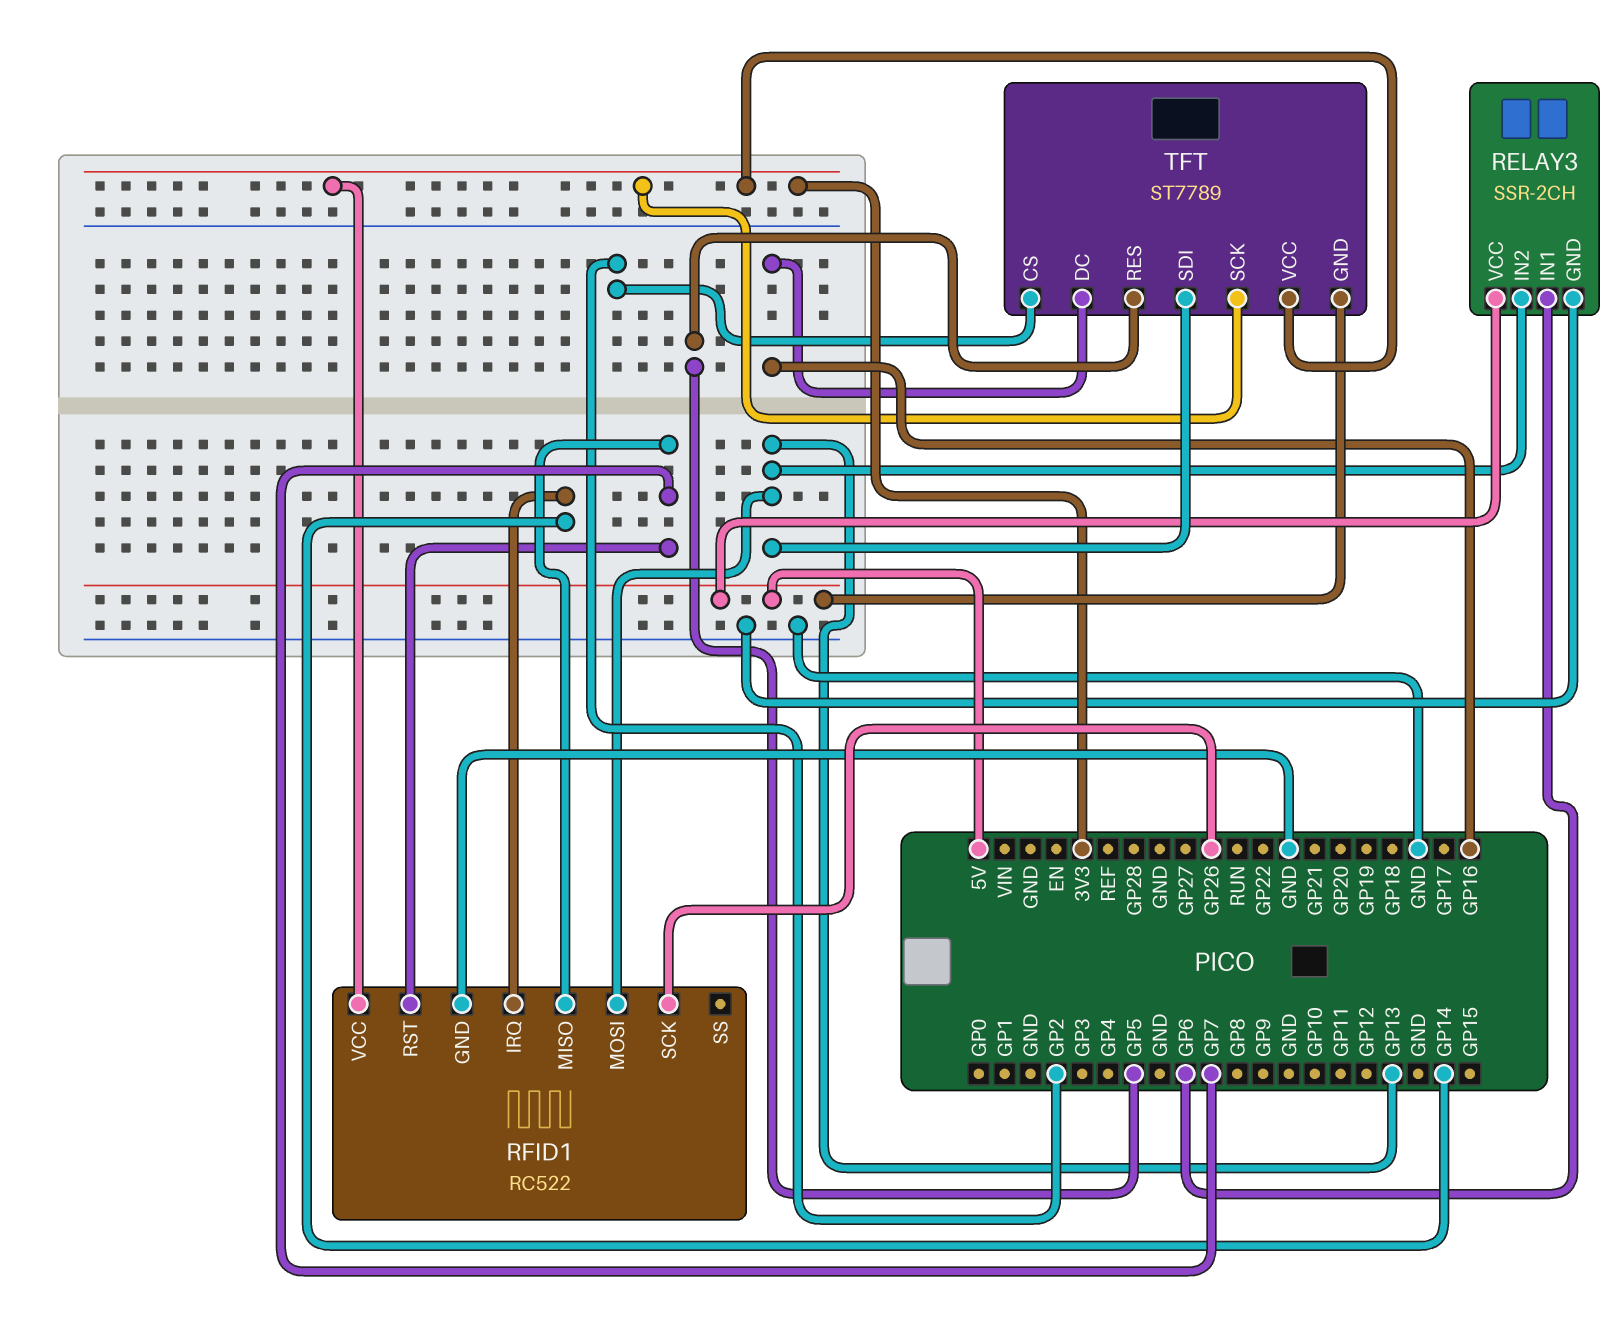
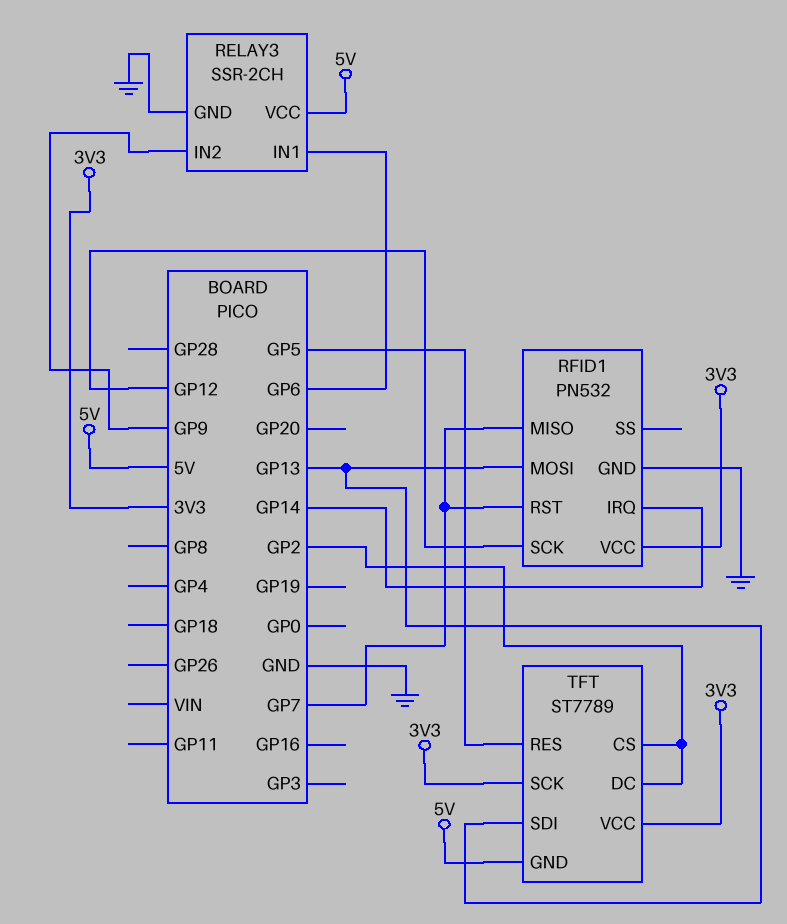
RELAY3 pin IN2: GP13 -> GP9
RFID1: RC522 -> PN532
RFID1 pin SCK: GP26 -> GP12
TFT pin DC: GP16 -> GP2

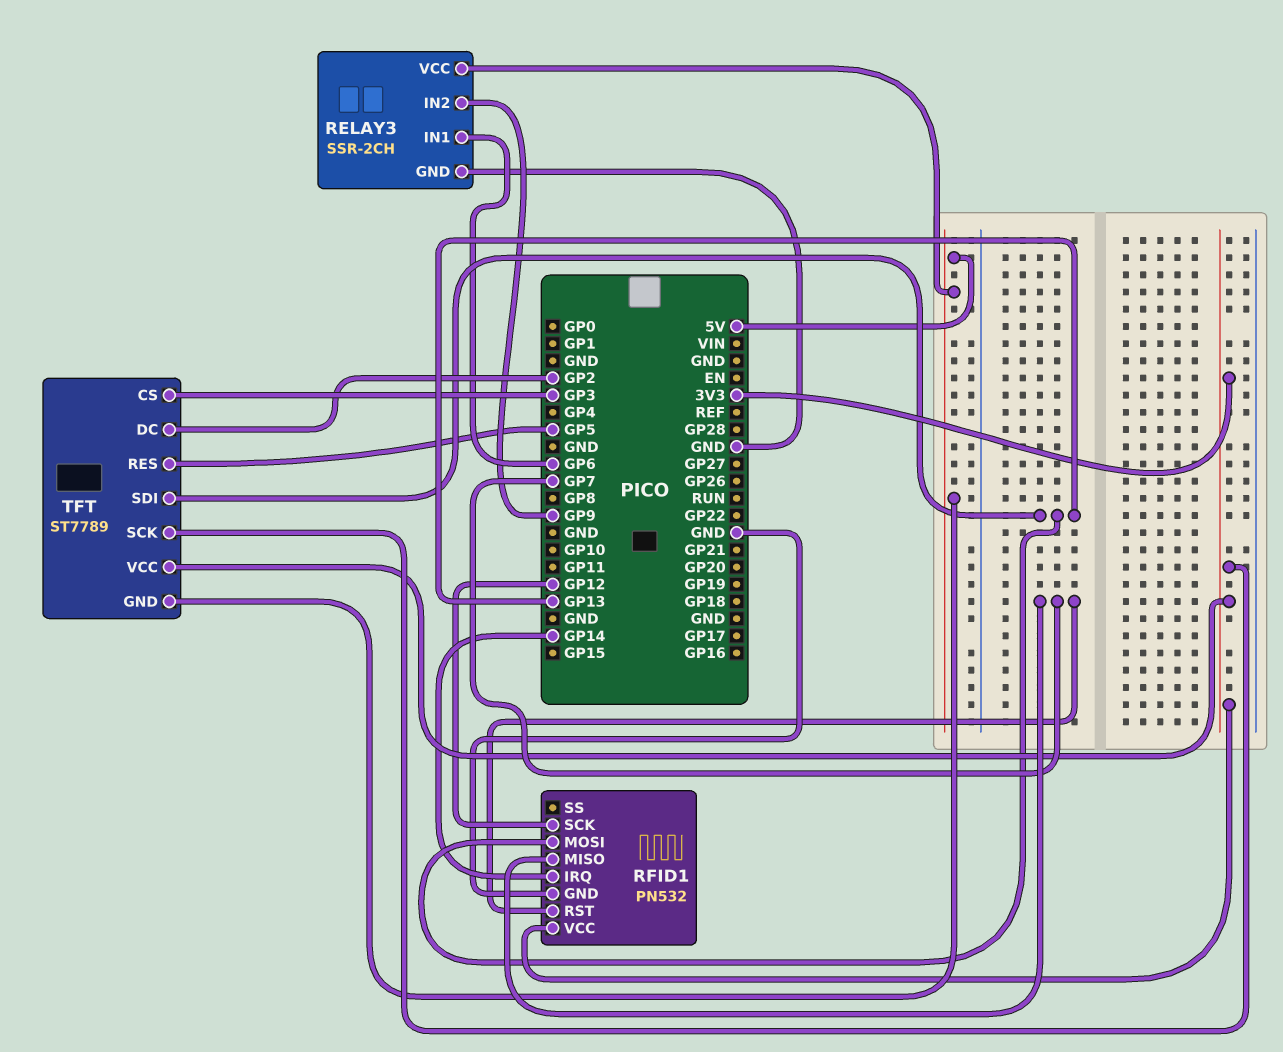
TFT pin CS: GP2 -> GP3

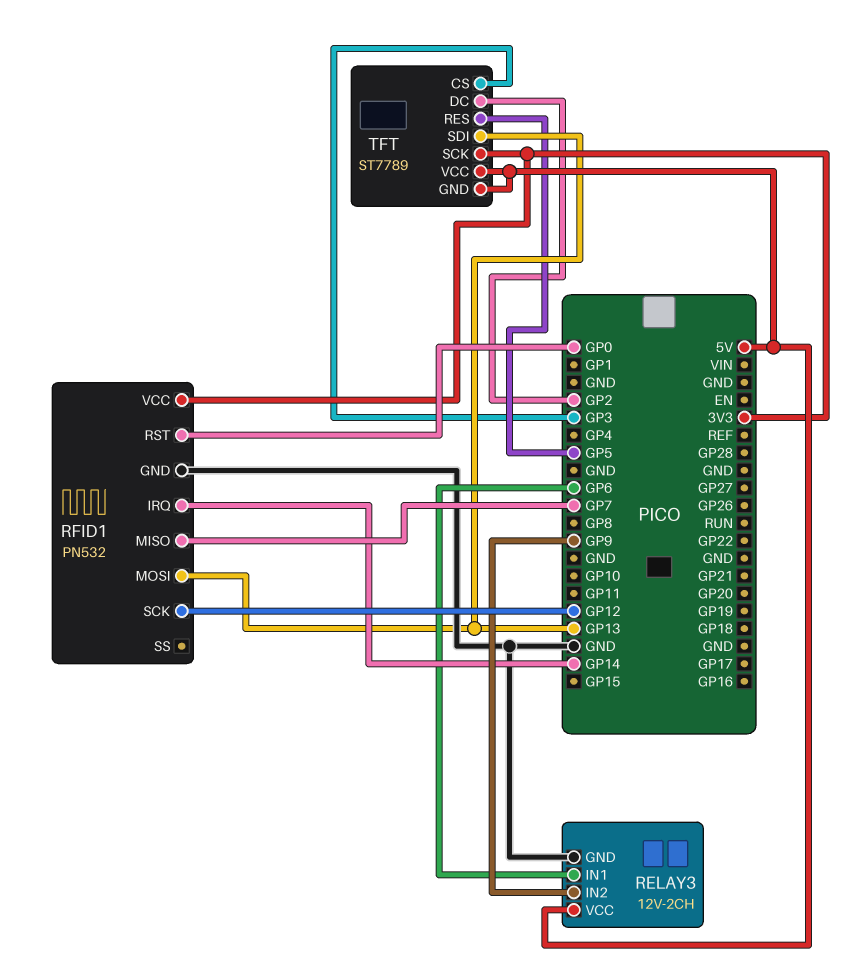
RELAY3: SSR-2CH -> 12V-2CH
RFID1 pin RST: GP7 -> GP0
TFT pin VCC: 3V3 -> 5V

